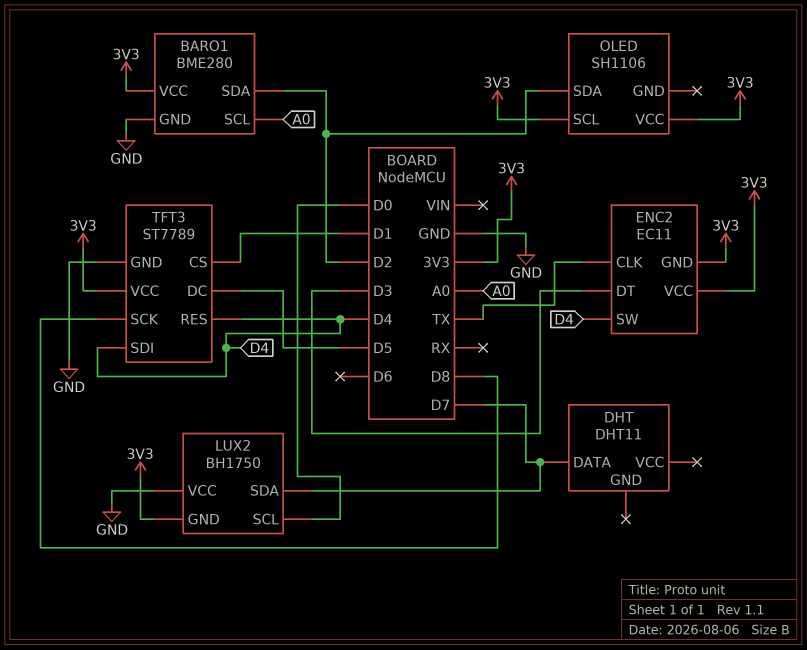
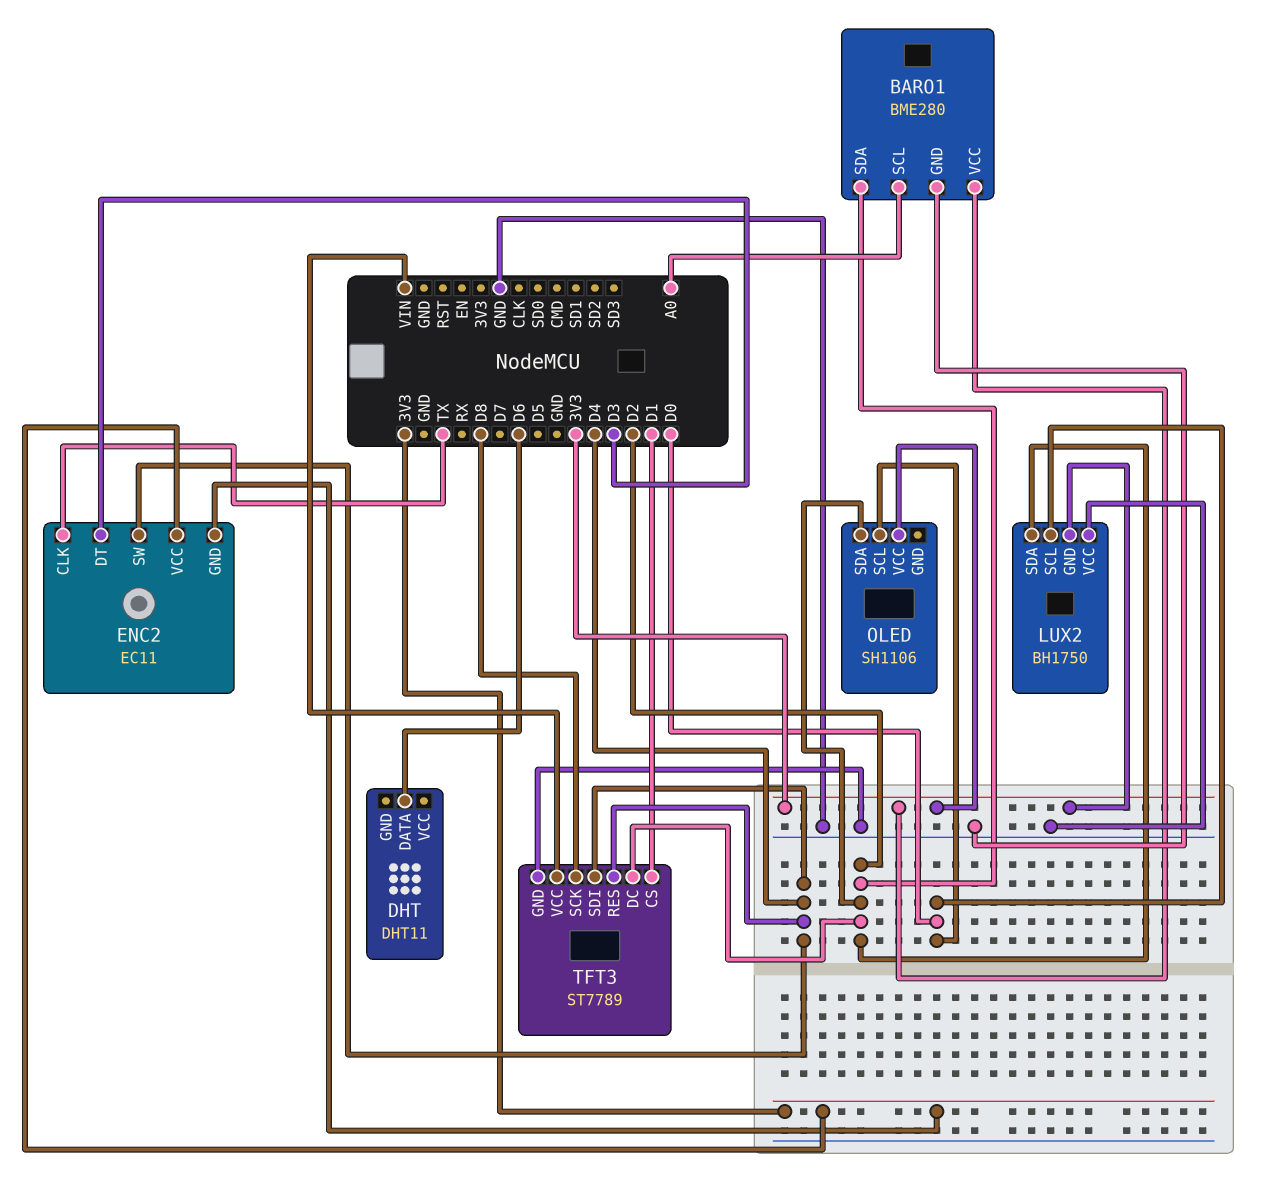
DHT pin DATA: D7 -> D6
LUX2 pin SDA: D7 -> D2
OLED pin SCL: 3V3 -> D0
TFT3 pin DC: D5 -> D2
TFT3 pin VCC: 3V3 -> VIN

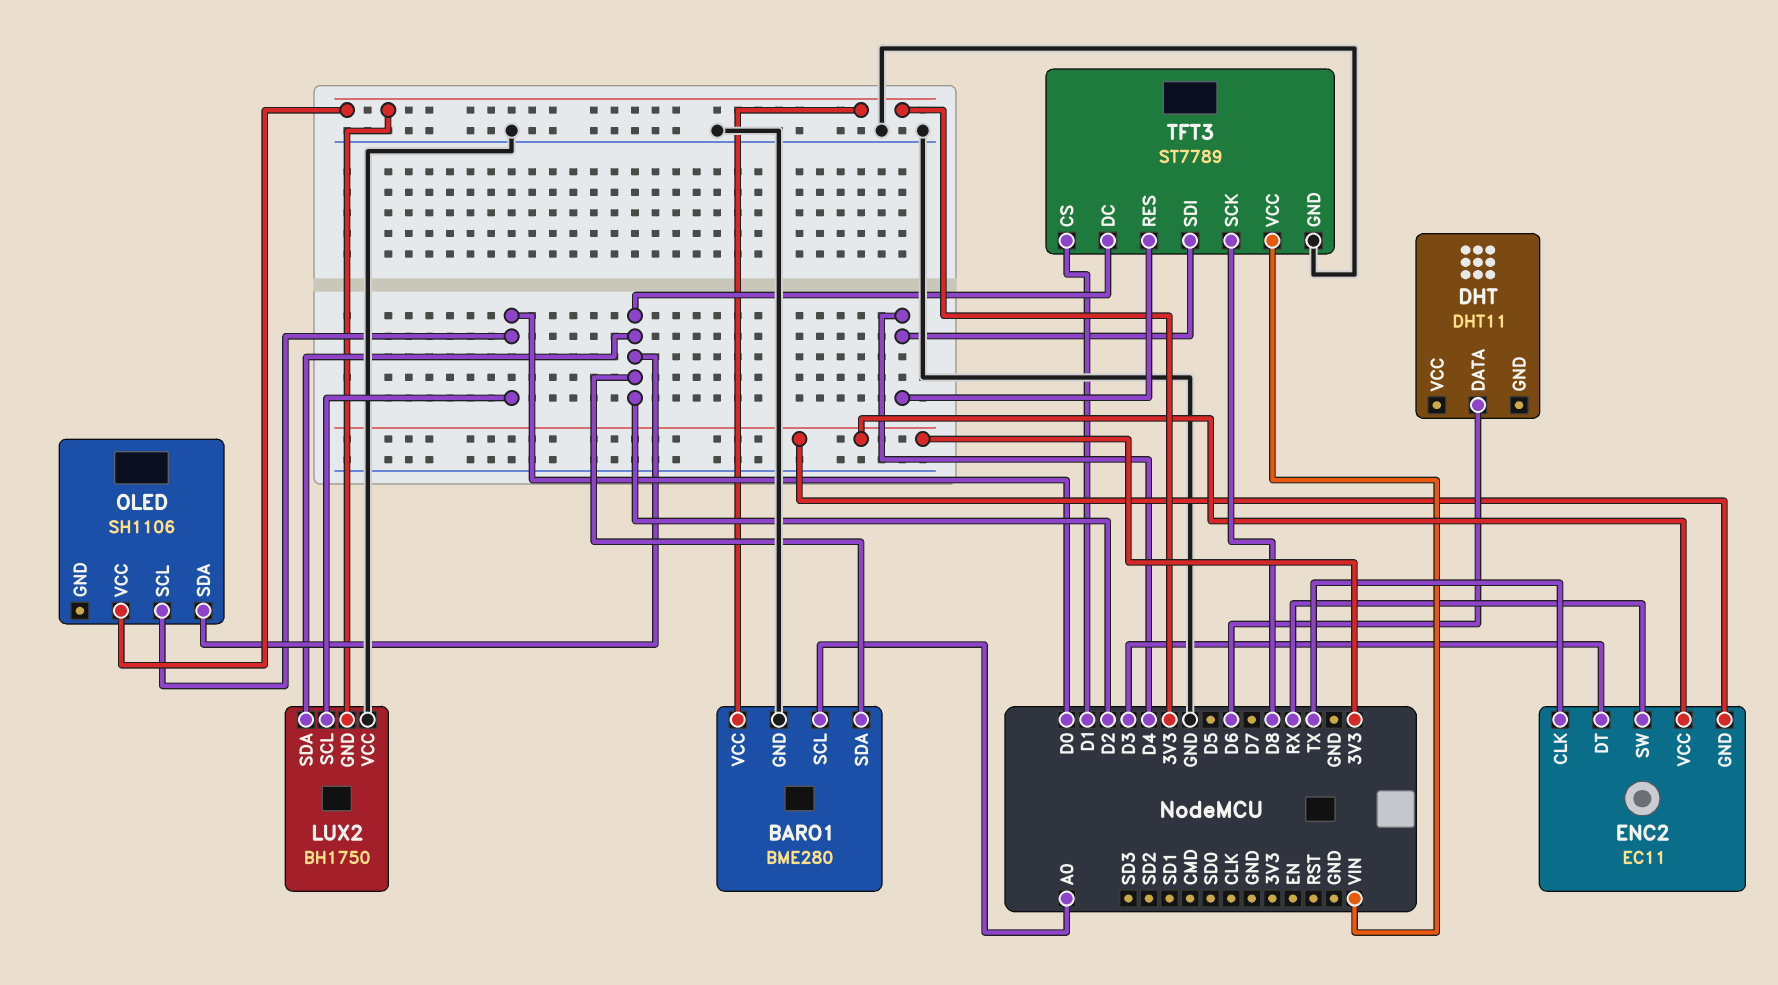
ENC2 pin SW: D4 -> RX

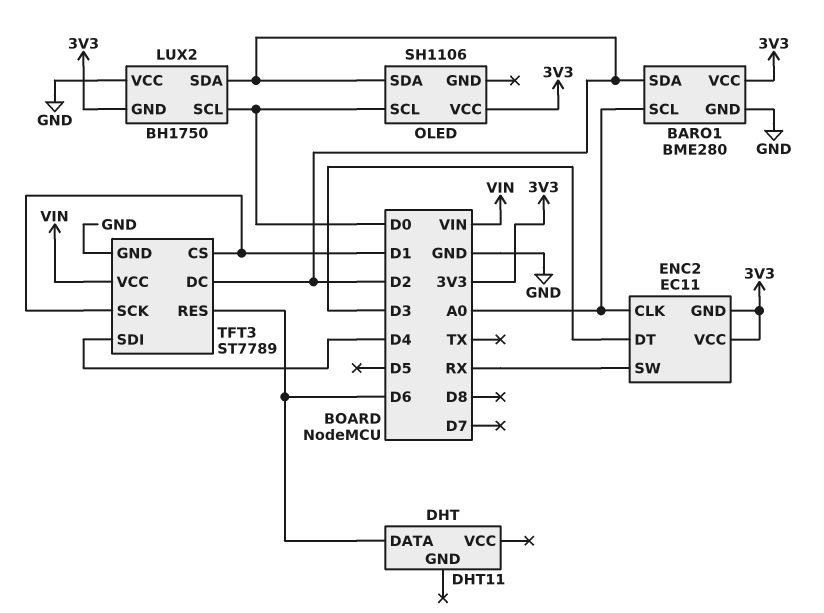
ENC2 pin CLK: TX -> A0
TFT3 pin RES: D4 -> D6
TFT3 pin SCK: D8 -> D1

